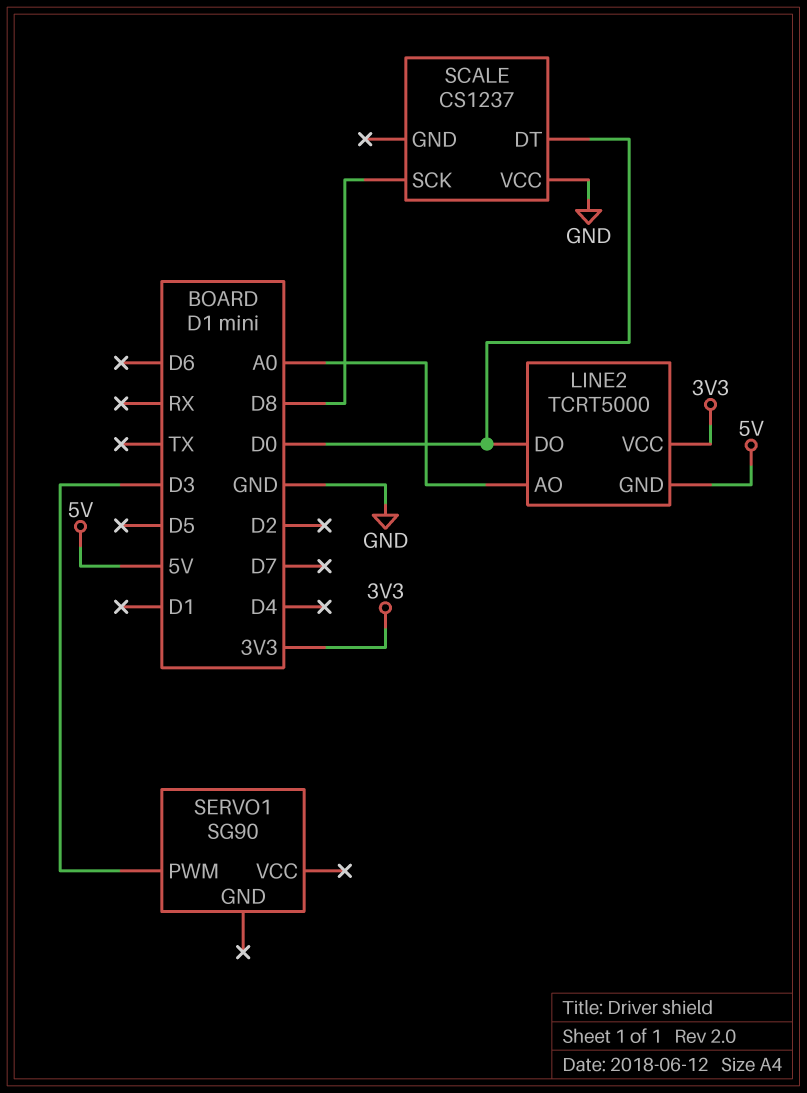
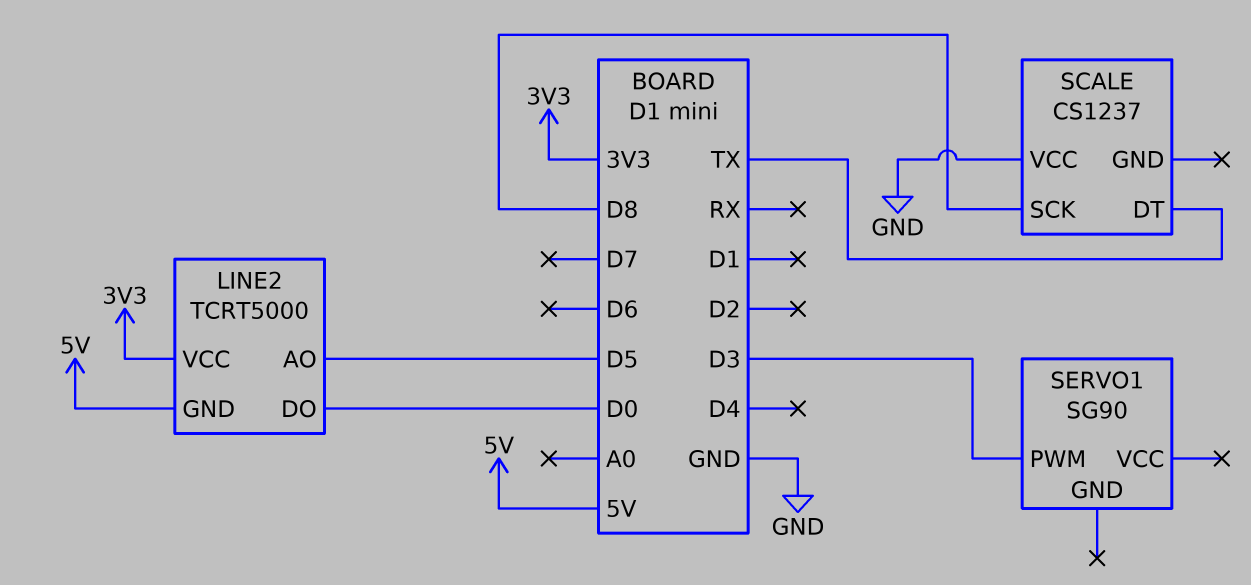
LINE2 pin AO: A0 -> D5
SCALE pin DT: D0 -> TX

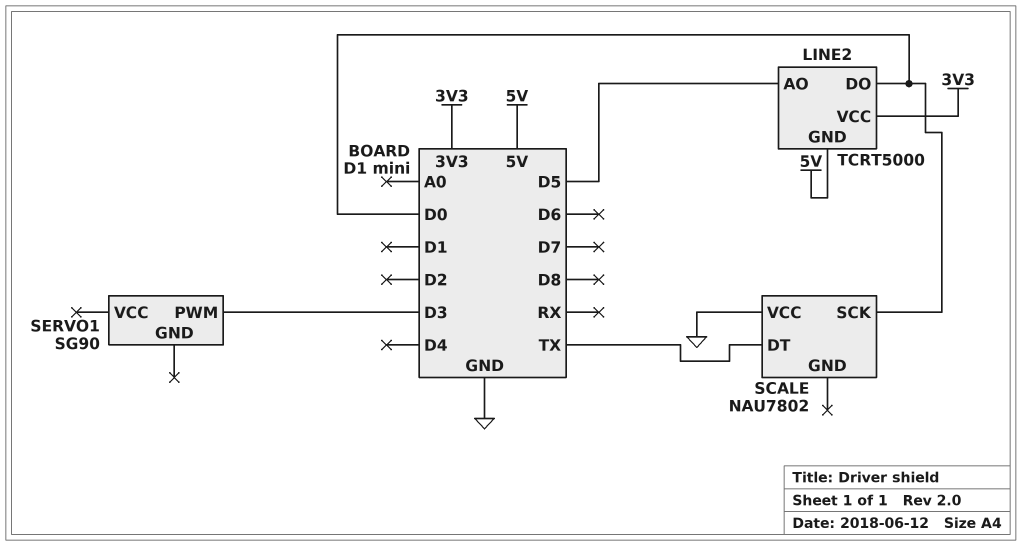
SCALE: CS1237 -> NAU7802
SCALE pin SCK: D8 -> D0

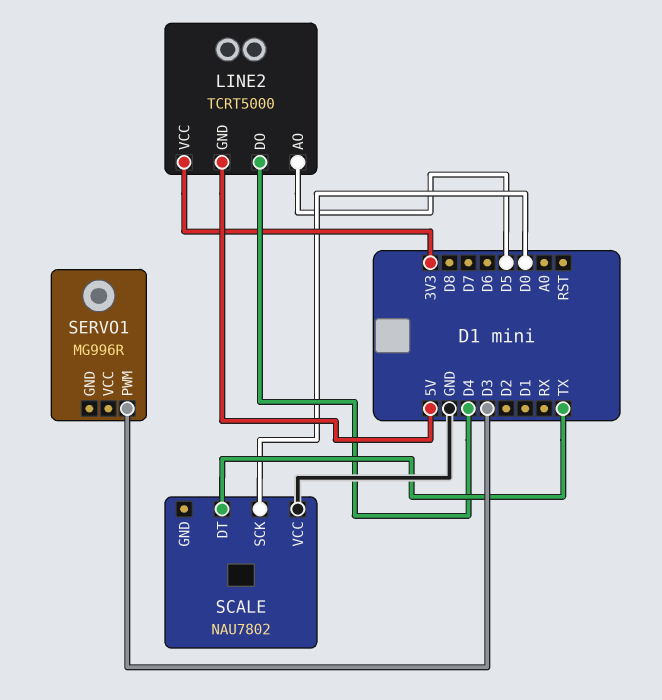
LINE2 pin DO: D0 -> D4
SERVO1: SG90 -> MG996R

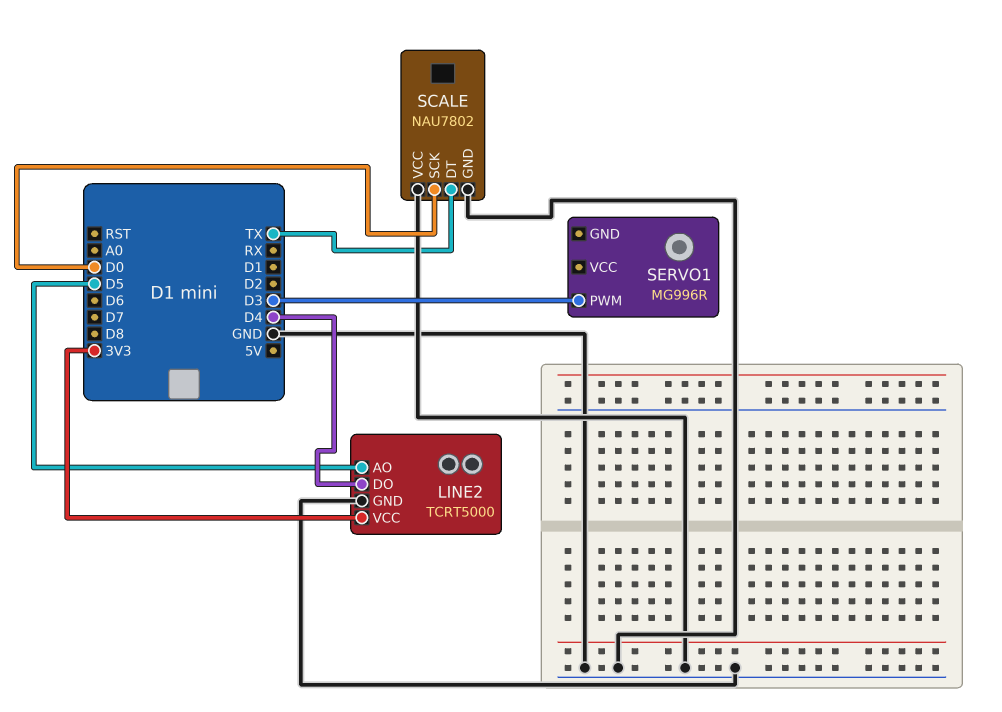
LINE2 pin GND: 5V -> GND
SCALE pin GND: none -> GND

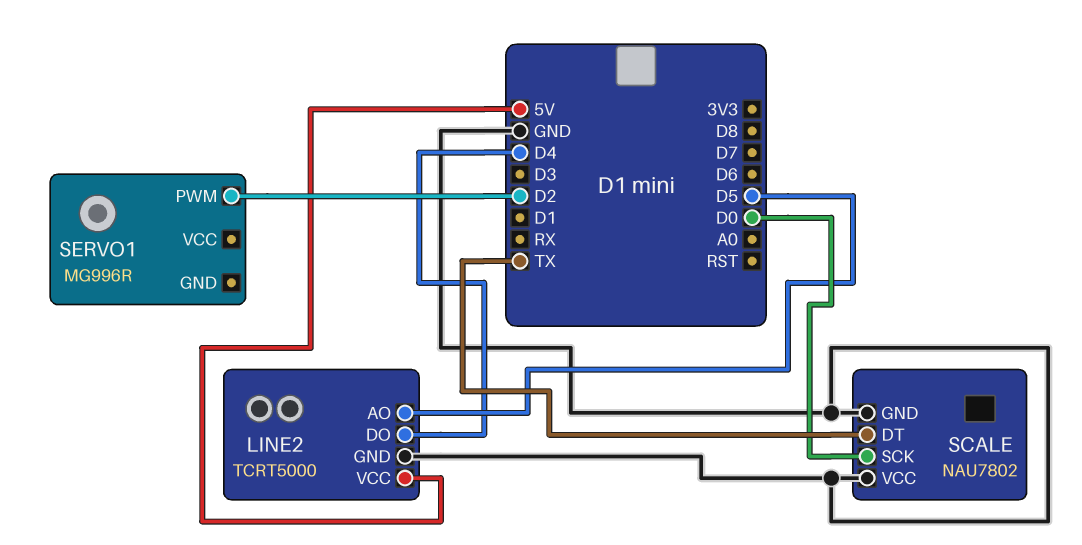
LINE2 pin VCC: 3V3 -> 5V
SERVO1 pin PWM: D3 -> D2

